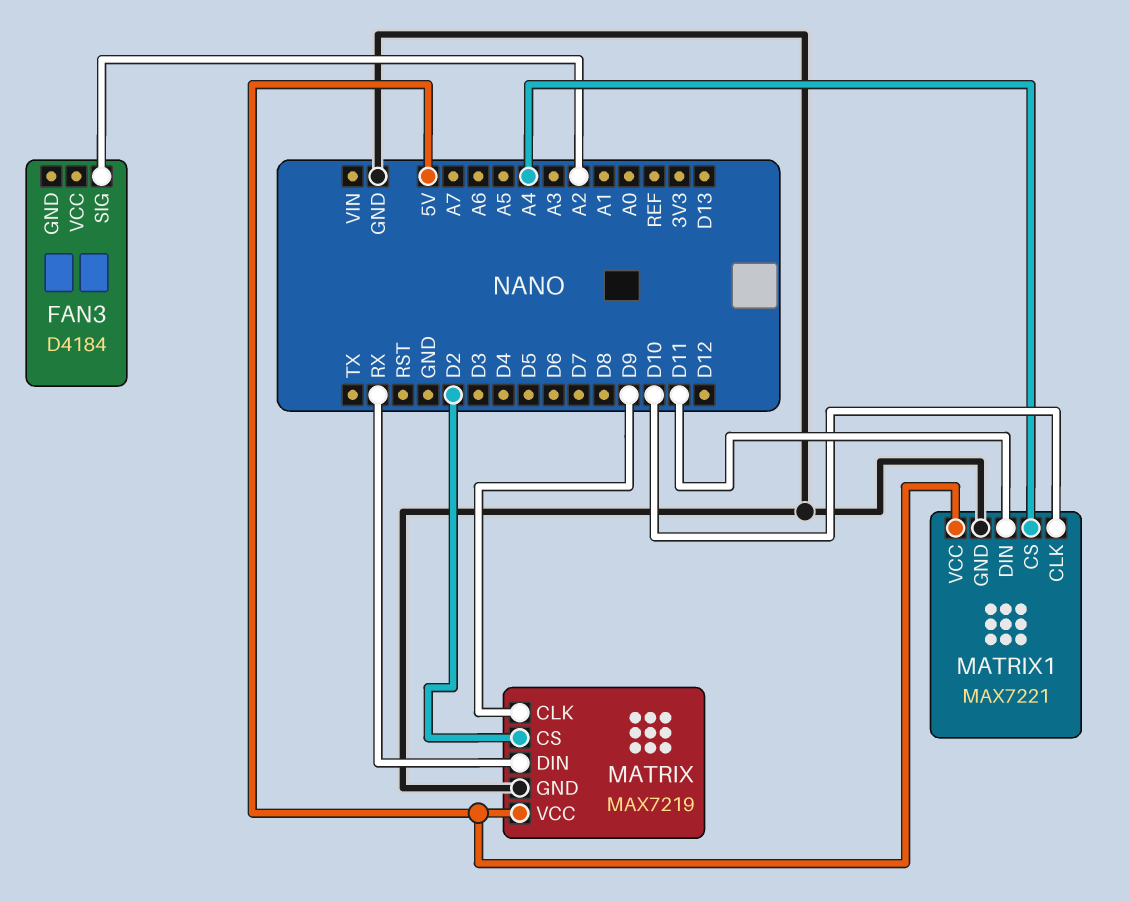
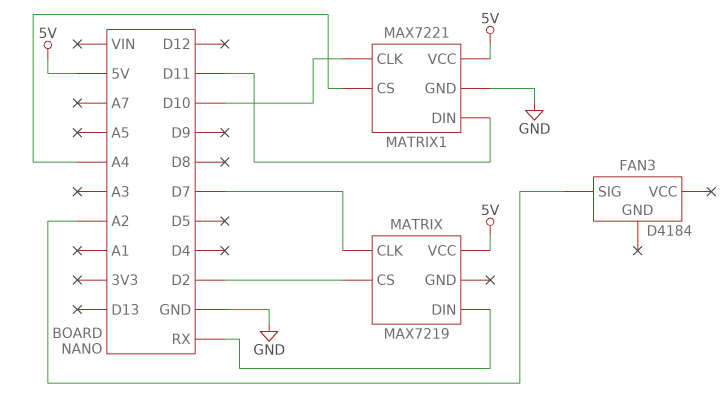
MATRIX pin CLK: D9 -> D7
MATRIX pin GND: GND -> none

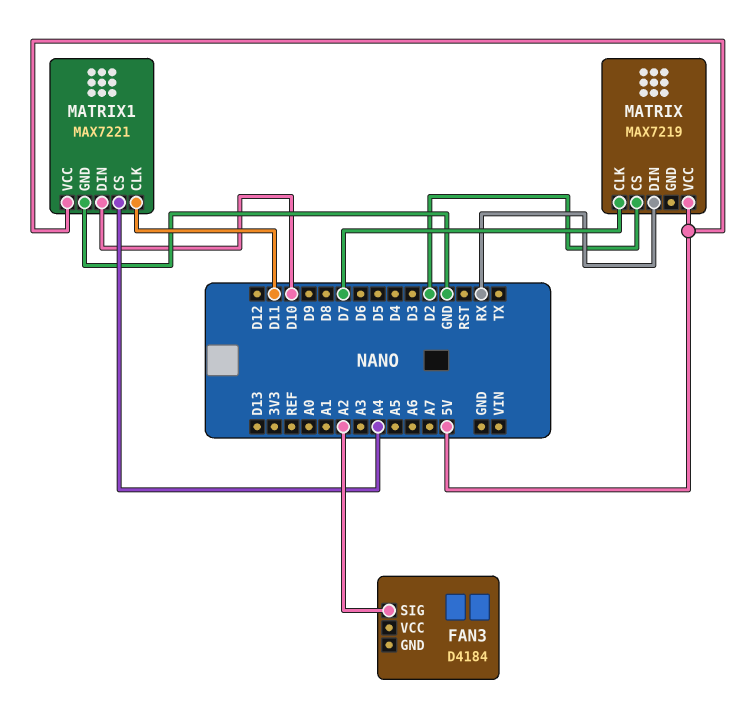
MATRIX1 pin CLK: D10 -> D11
MATRIX1 pin DIN: D11 -> D10

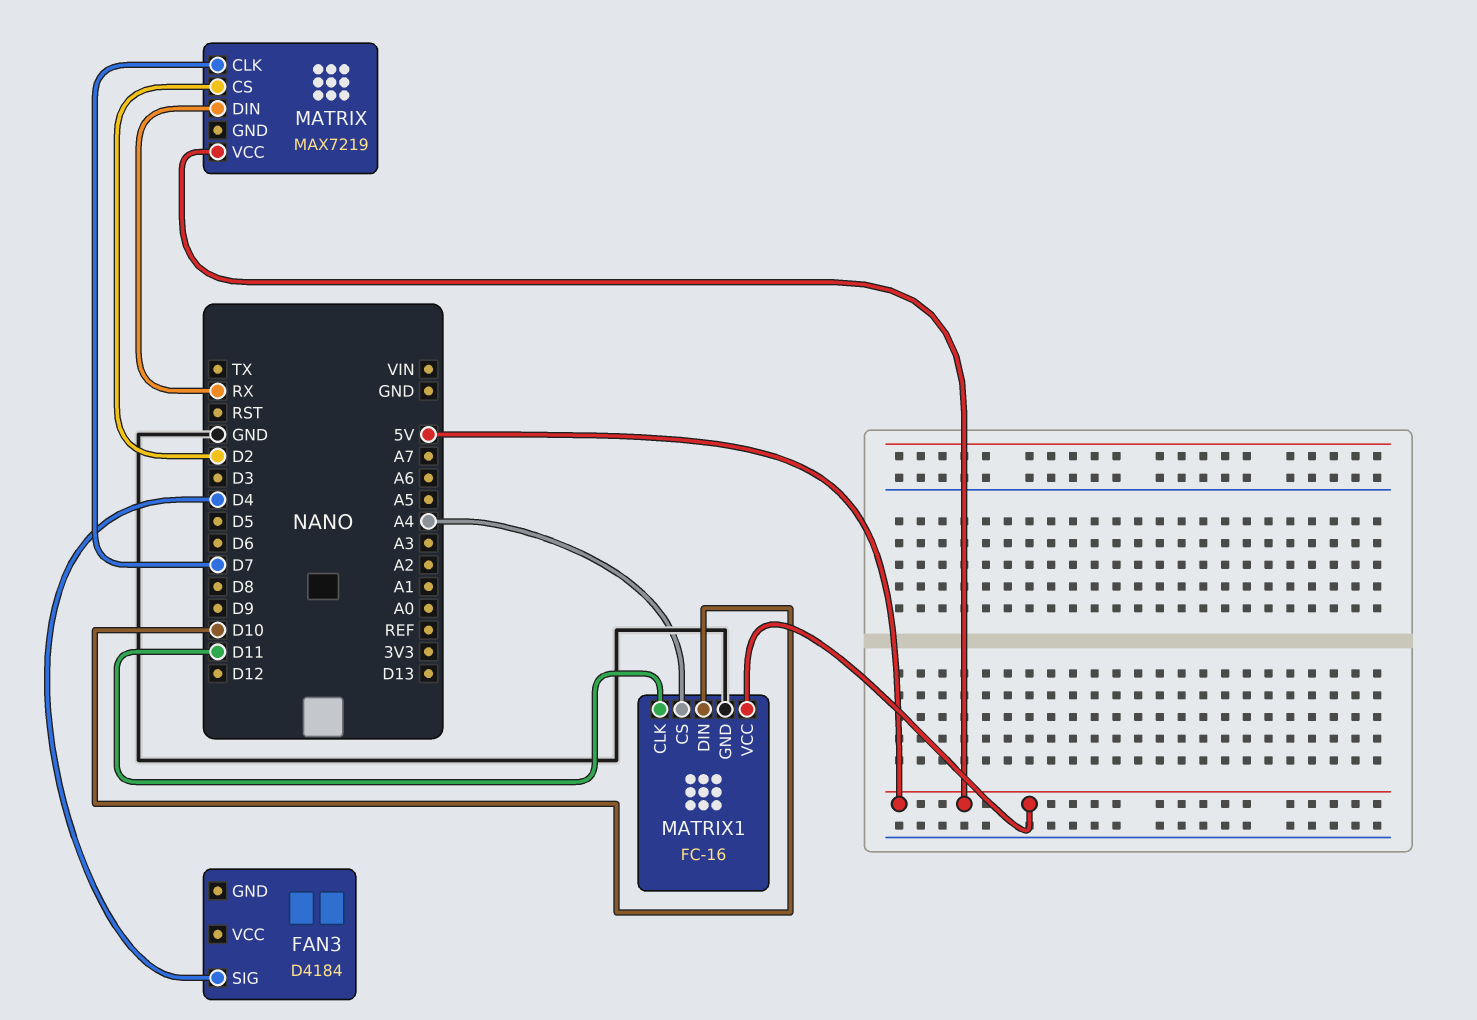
FAN3 pin SIG: A2 -> D4
MATRIX1: MAX7221 -> FC-16

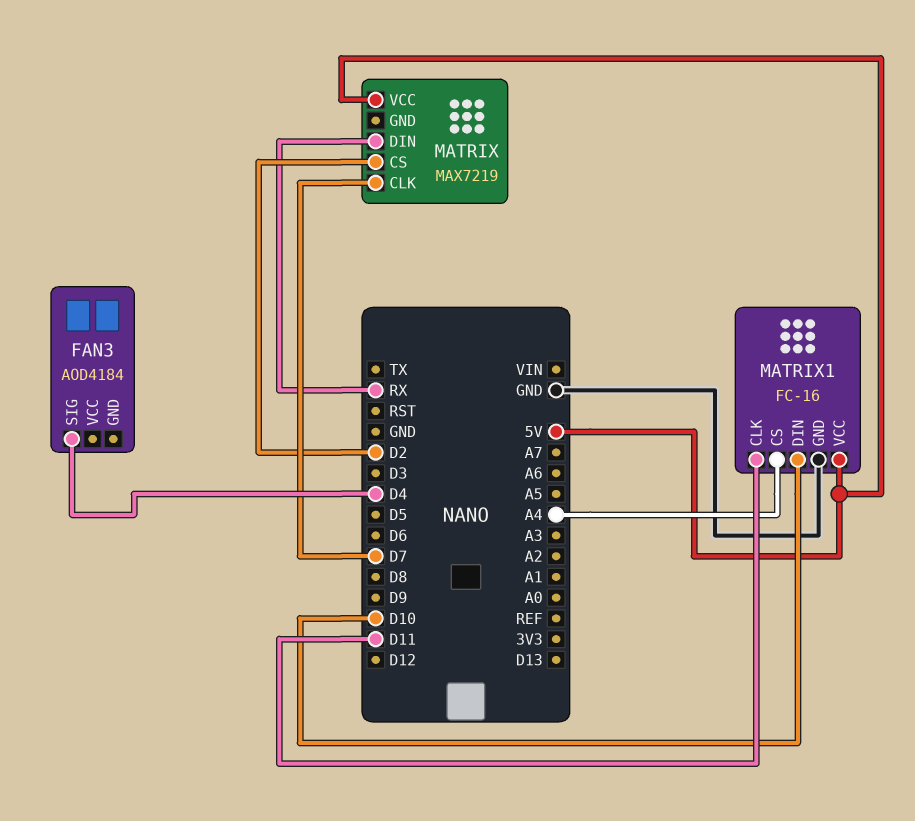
FAN3: D4184 -> AOD4184

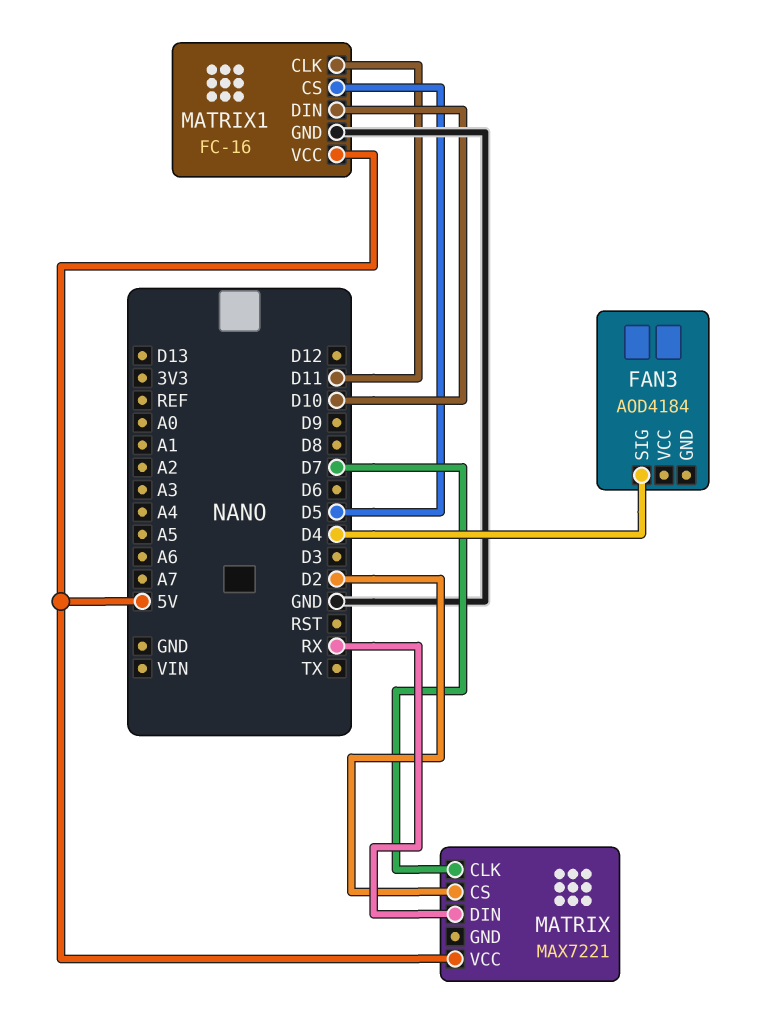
MATRIX: MAX7219 -> MAX7221
MATRIX1 pin CS: A4 -> D5

